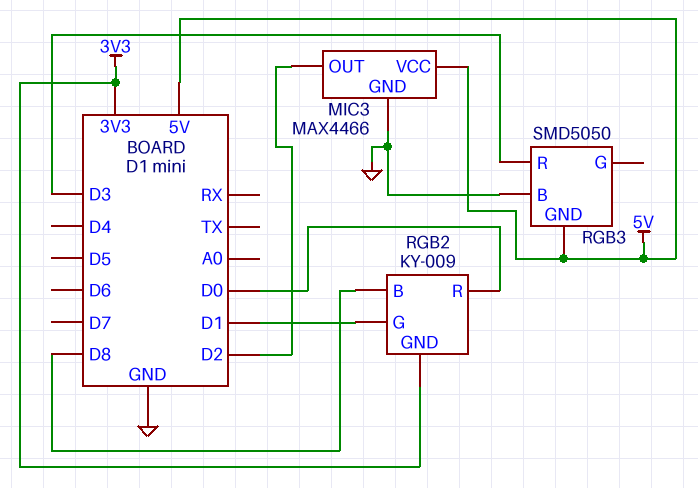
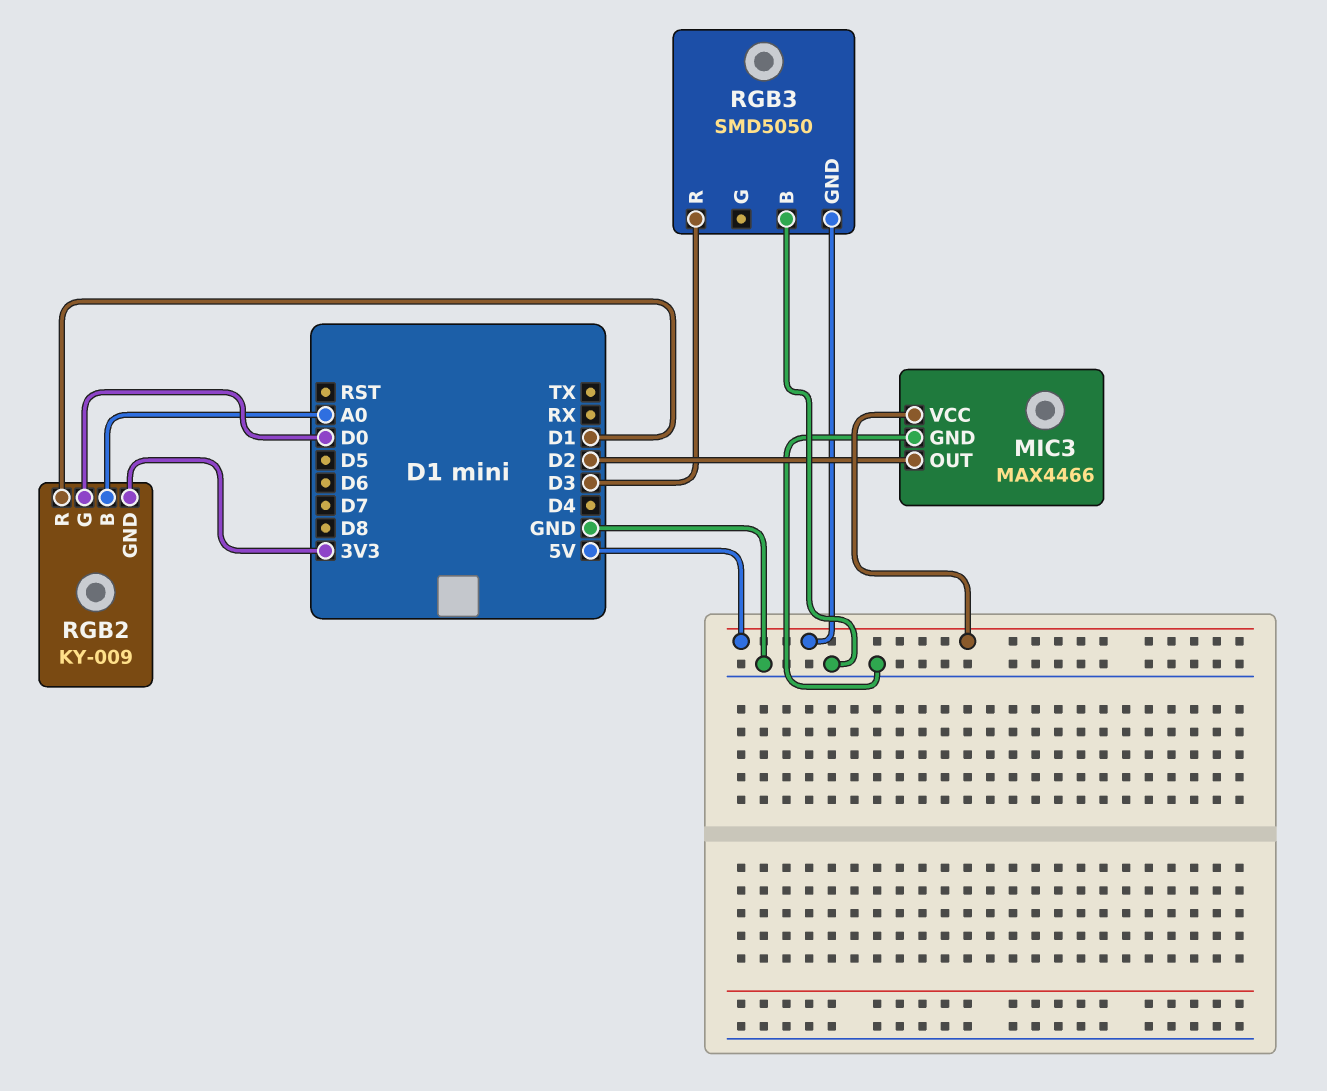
RGB2 pin B: D8 -> A0
RGB2 pin G: D1 -> D0
RGB2 pin R: D0 -> D1

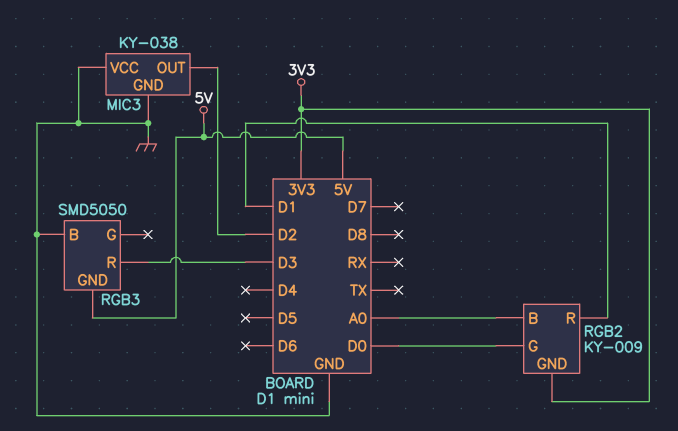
MIC3: MAX4466 -> KY-038
MIC3 pin VCC: 5V -> GND

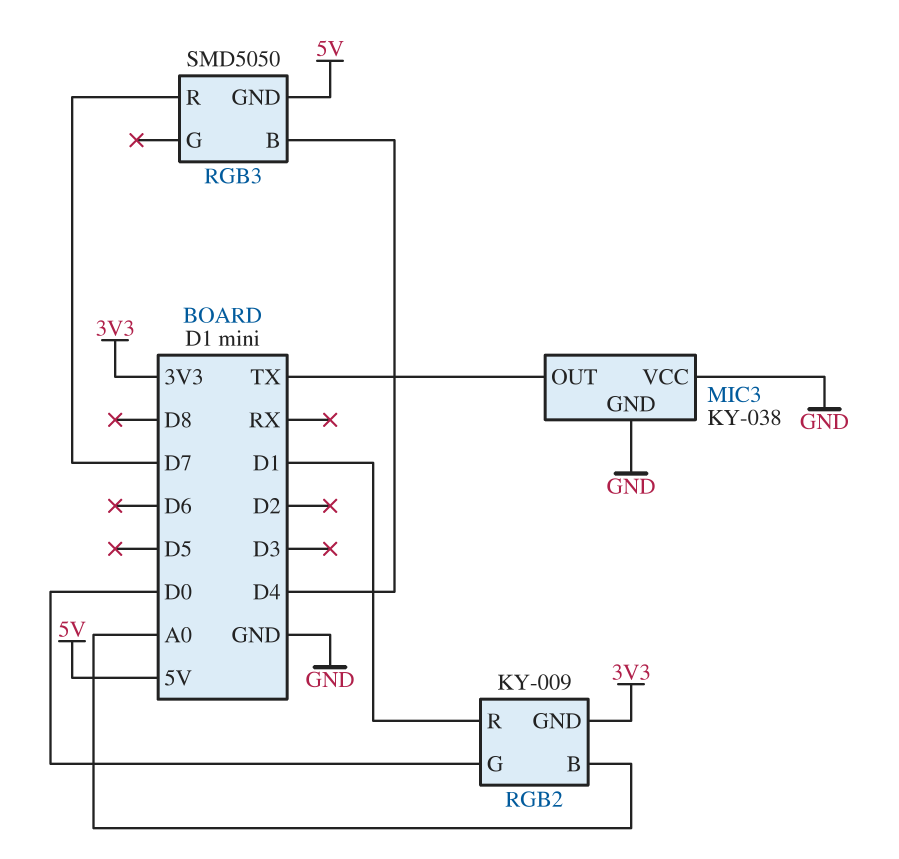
MIC3 pin OUT: D2 -> TX
RGB3 pin B: GND -> D4
RGB3 pin R: D3 -> D7

